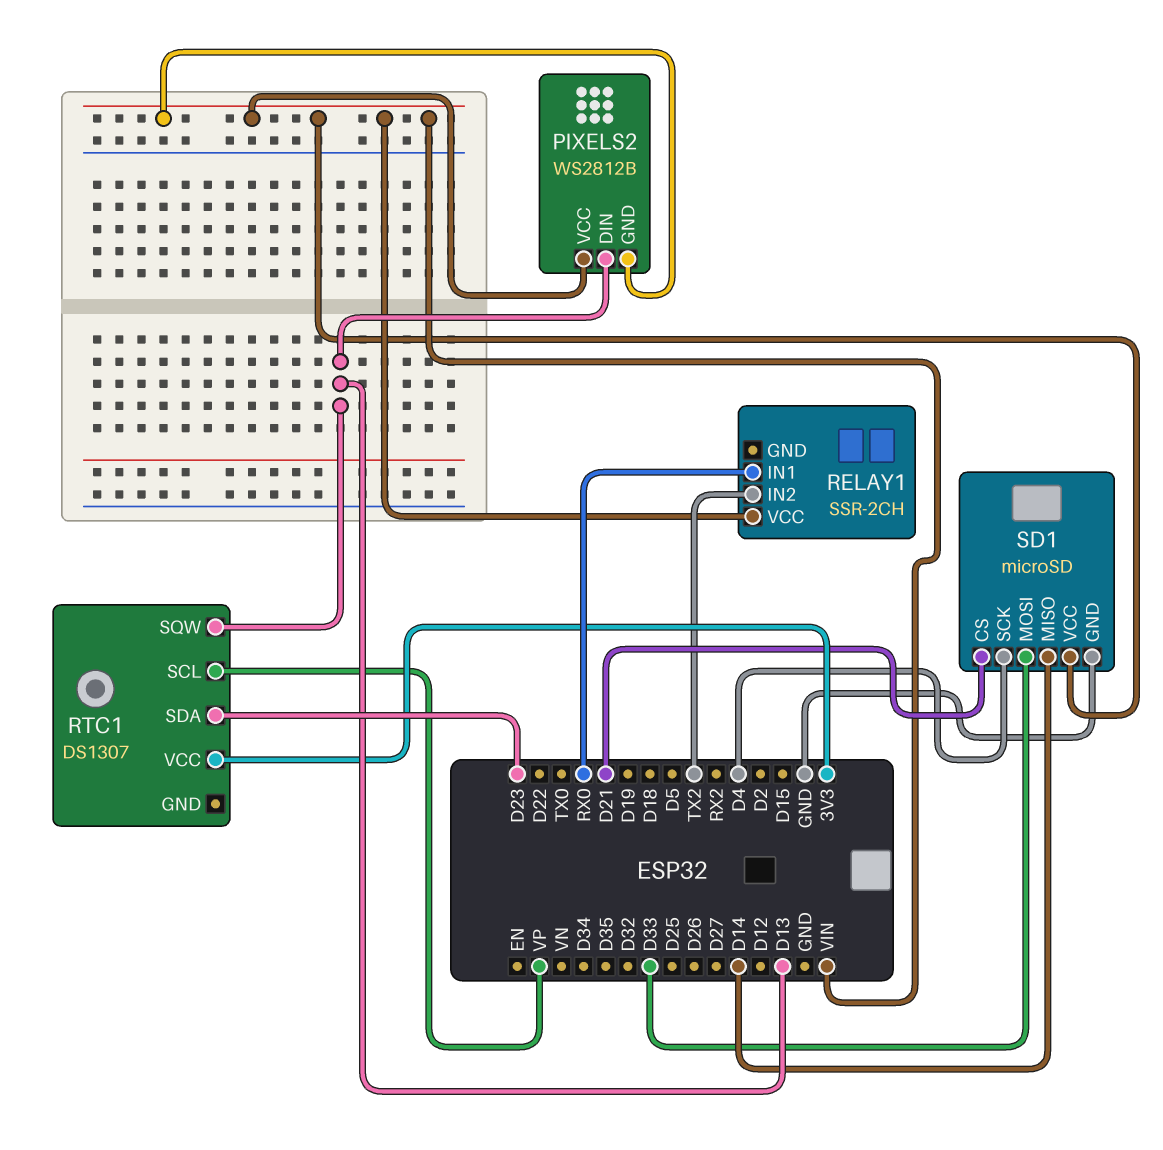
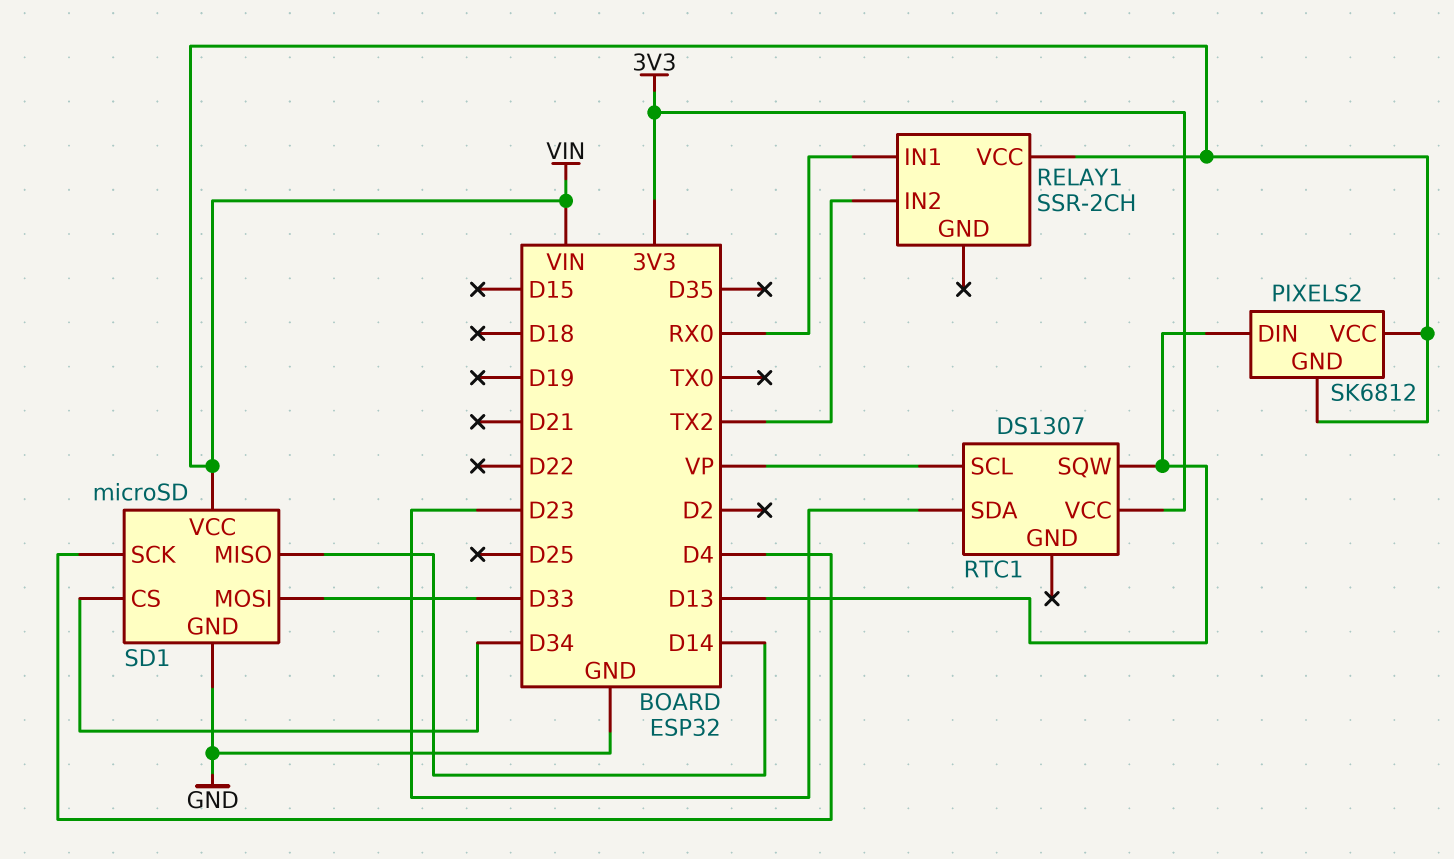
PIXELS2: WS2812B -> SK6812
SD1 pin CS: D21 -> D34

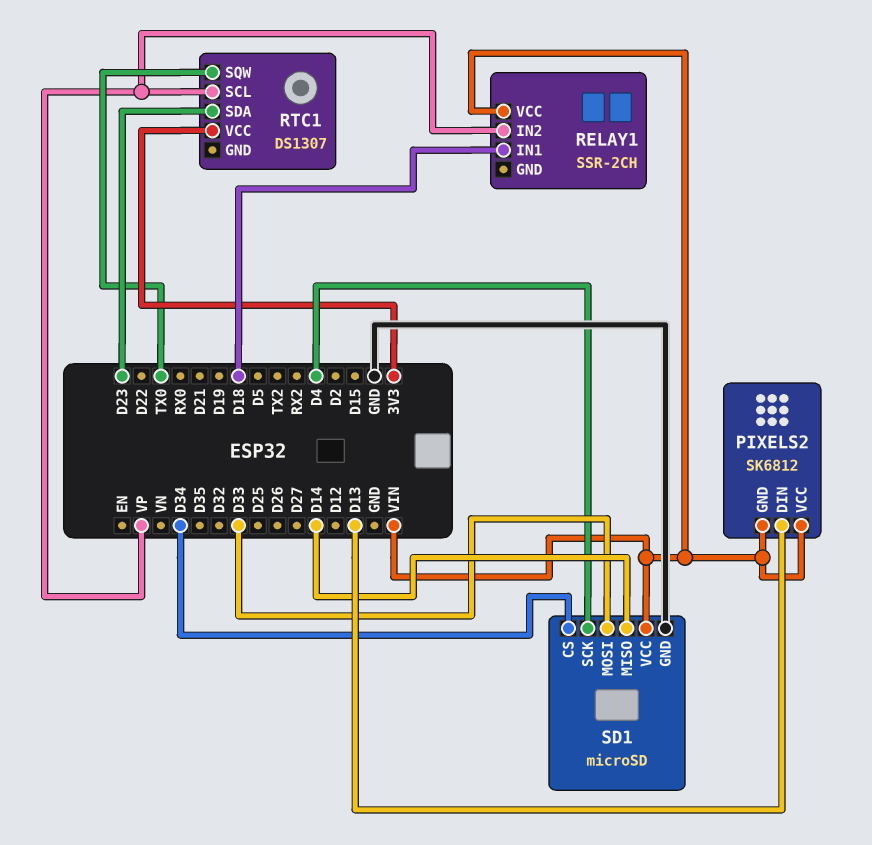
RELAY1 pin IN1: RX0 -> D18
RELAY1 pin IN2: TX2 -> VP
RTC1 pin SQW: D13 -> TX0

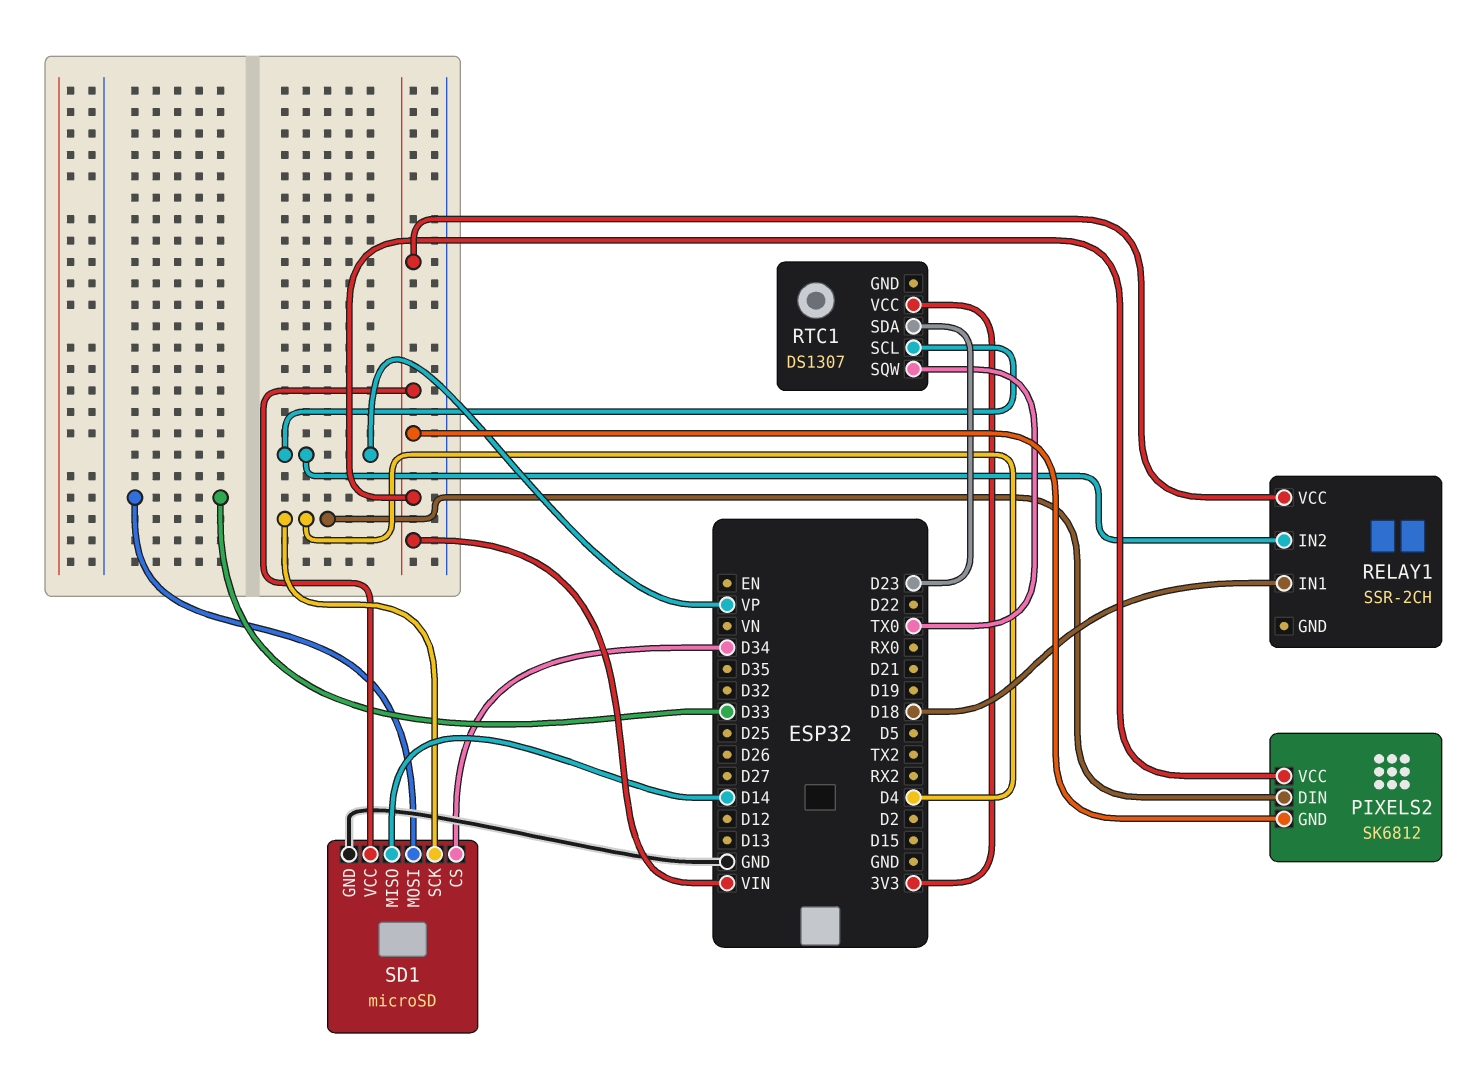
PIXELS2 pin DIN: D13 -> D4

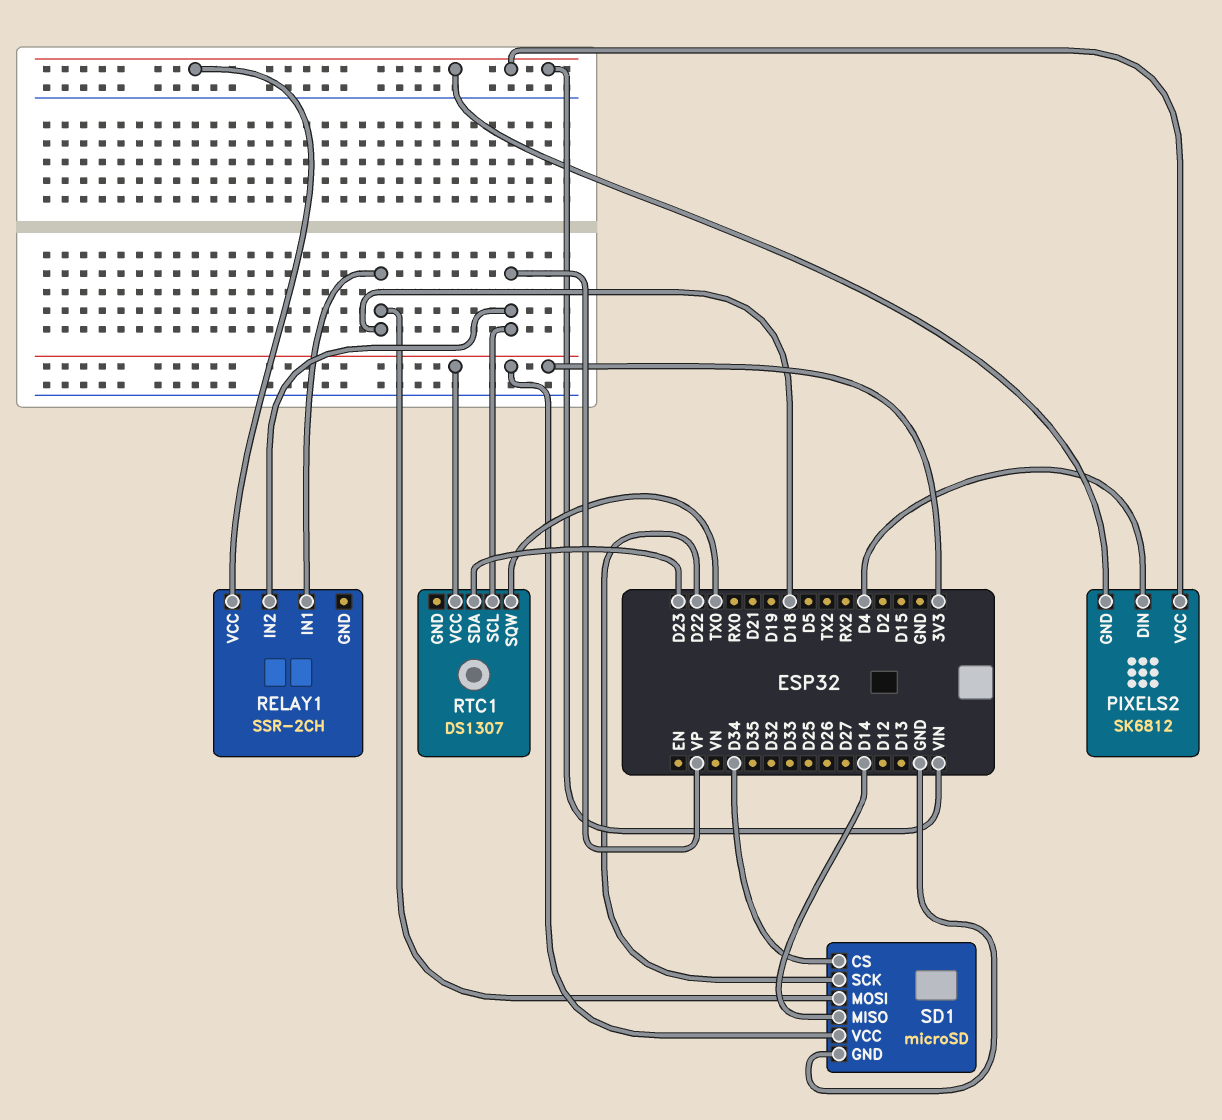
SD1 pin MOSI: D33 -> D18
SD1 pin SCK: D4 -> D22
SD1 pin VCC: VIN -> 3V3

